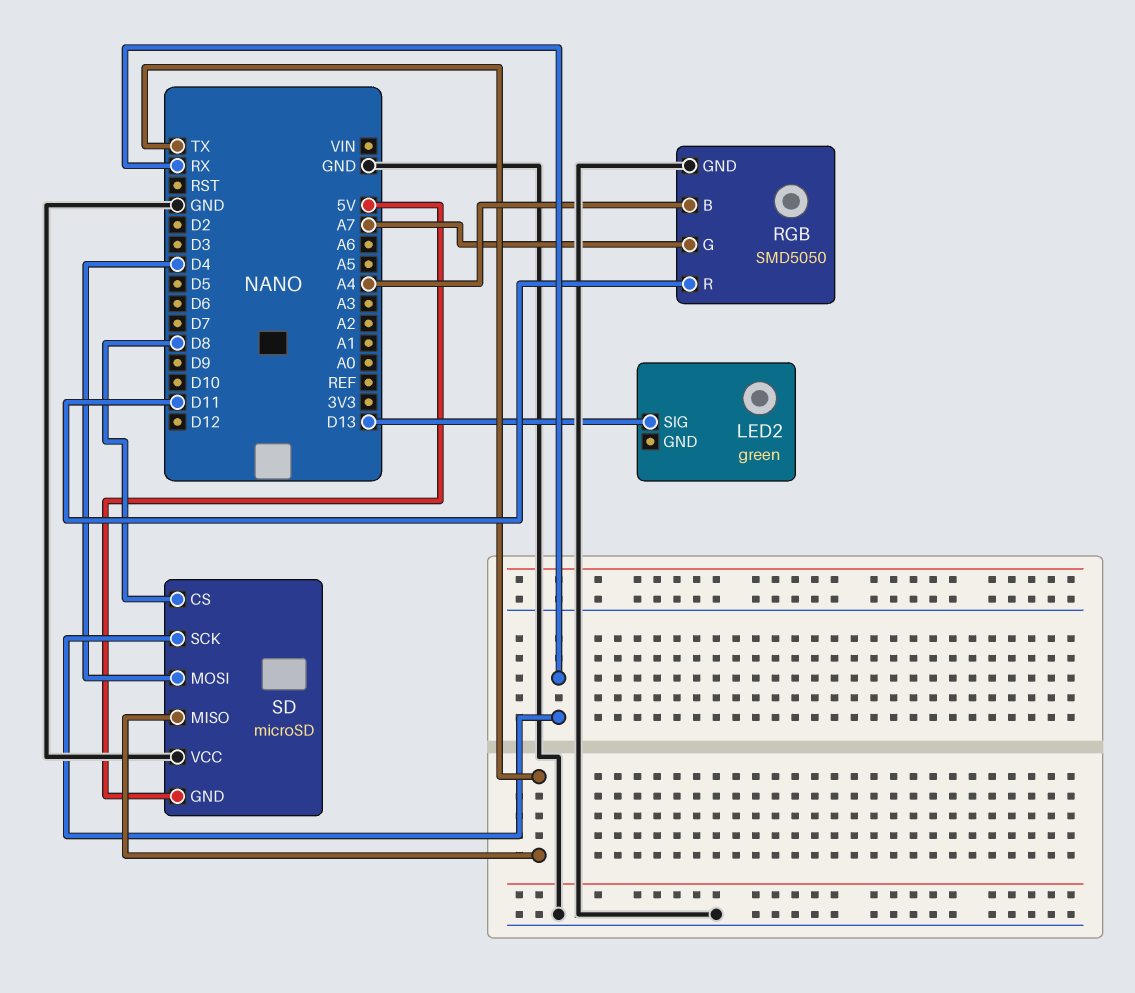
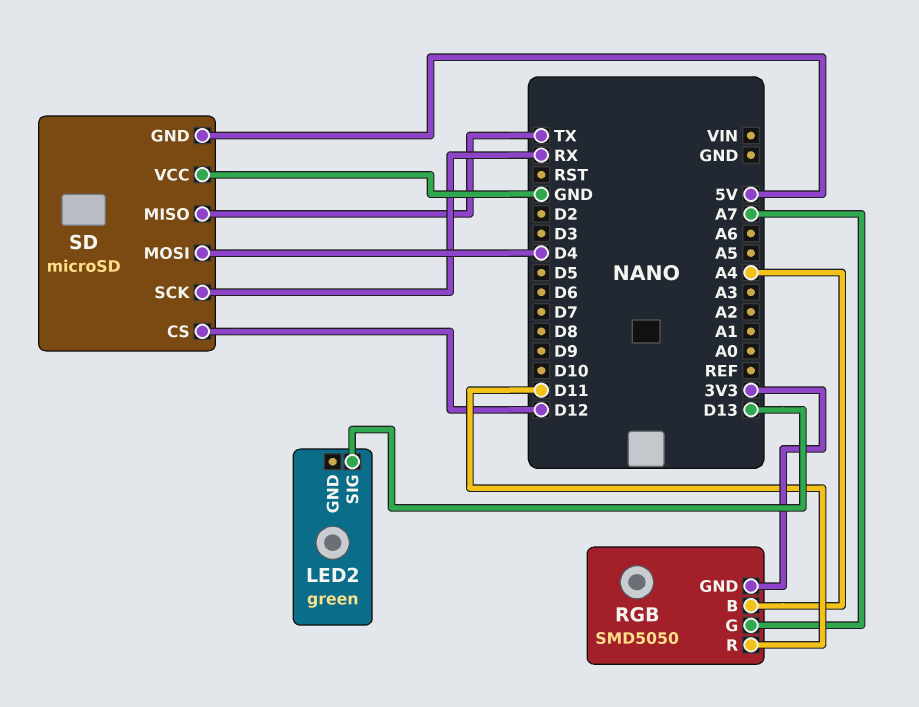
RGB pin GND: GND -> 3V3
SD pin CS: D8 -> D12

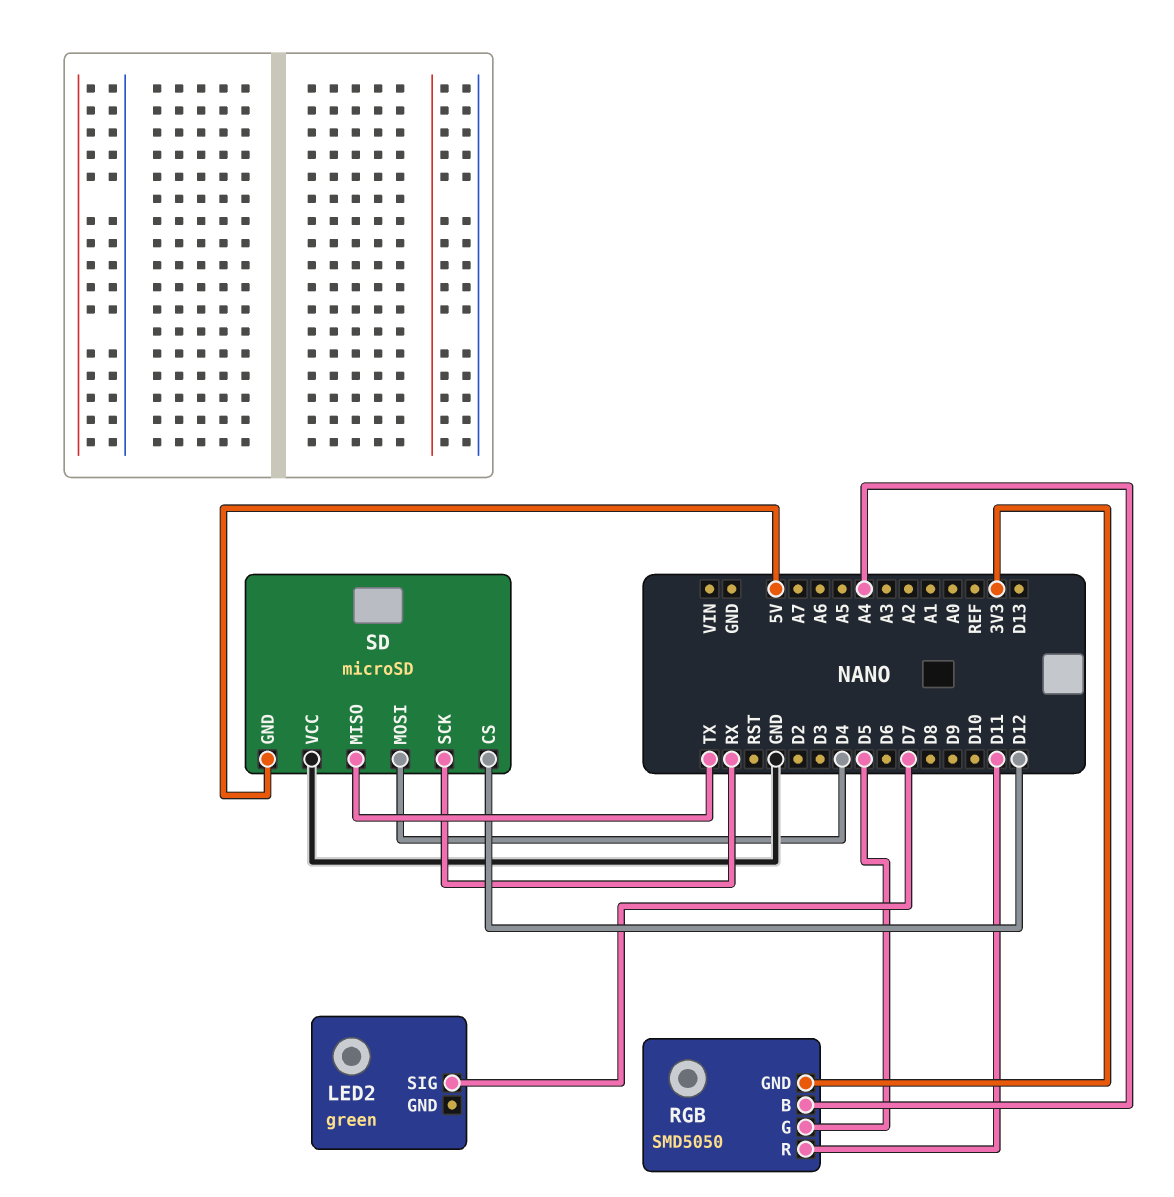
LED2 pin SIG: D13 -> D7
RGB pin G: A7 -> D5

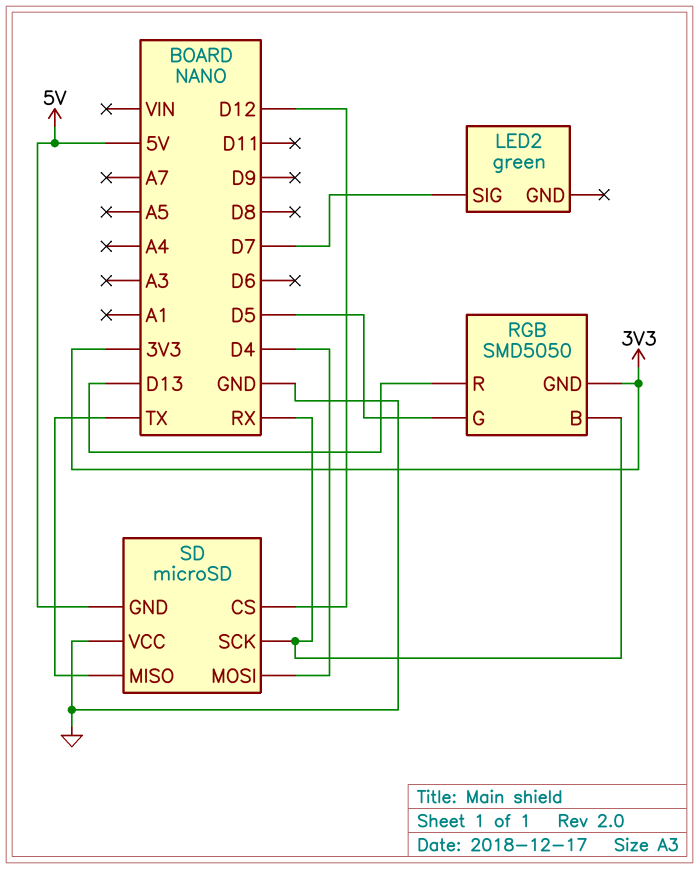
RGB pin B: A4 -> RX
RGB pin R: D11 -> D13

